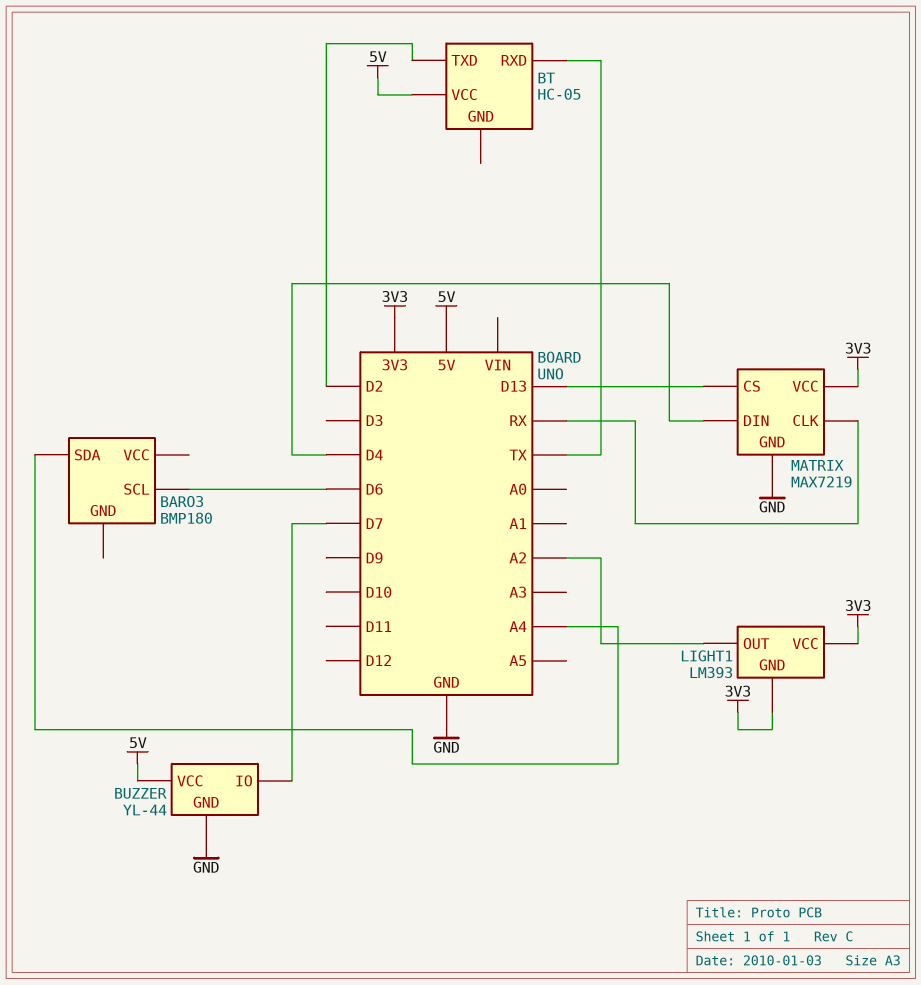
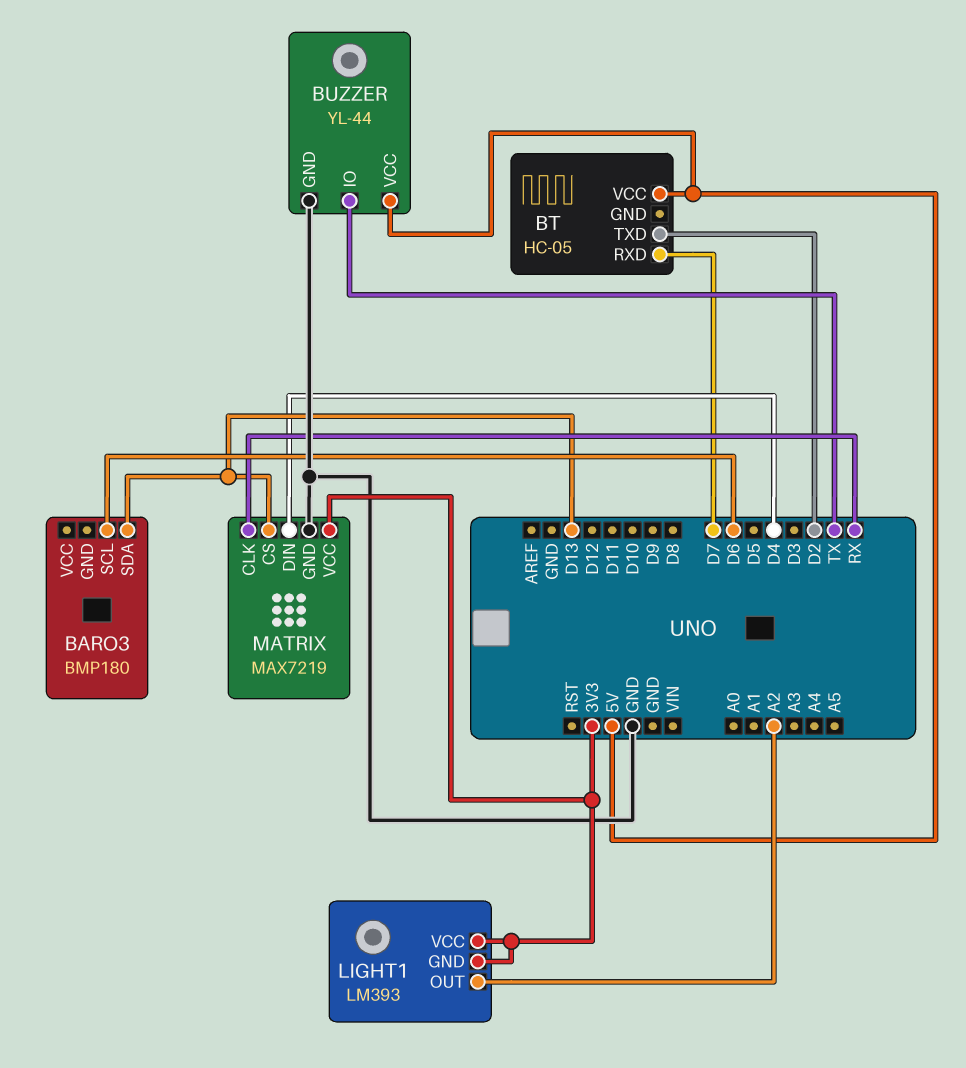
BARO3 pin SDA: A4 -> D13
BT pin RXD: TX -> D7
BUZZER pin IO: D7 -> TX

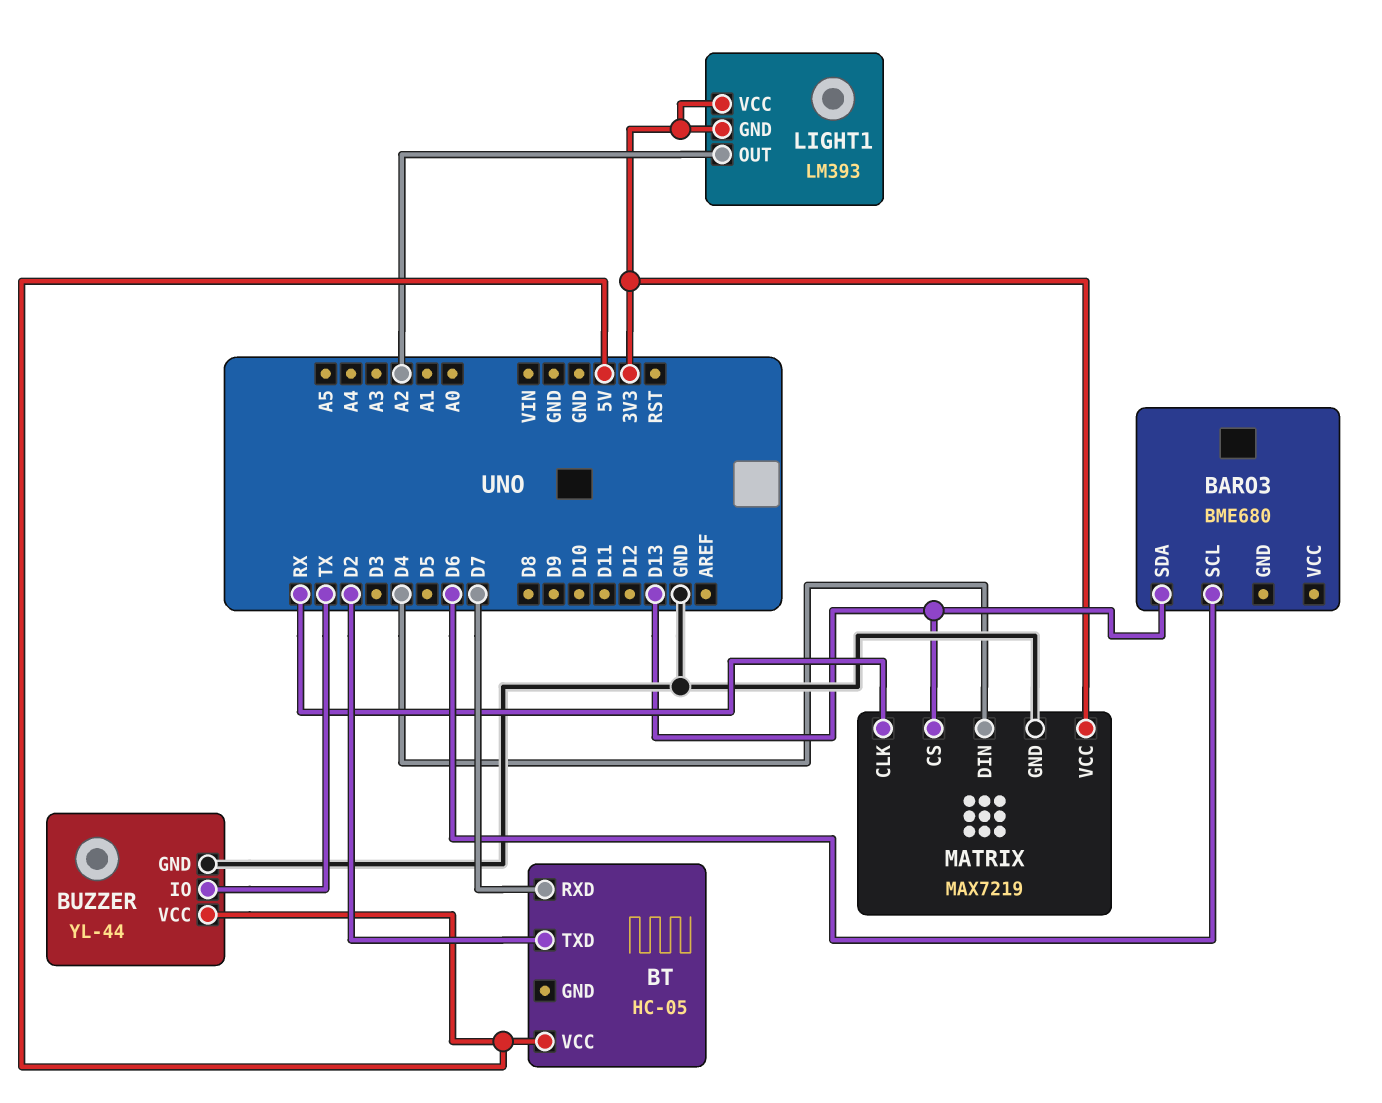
BARO3: BMP180 -> BME680

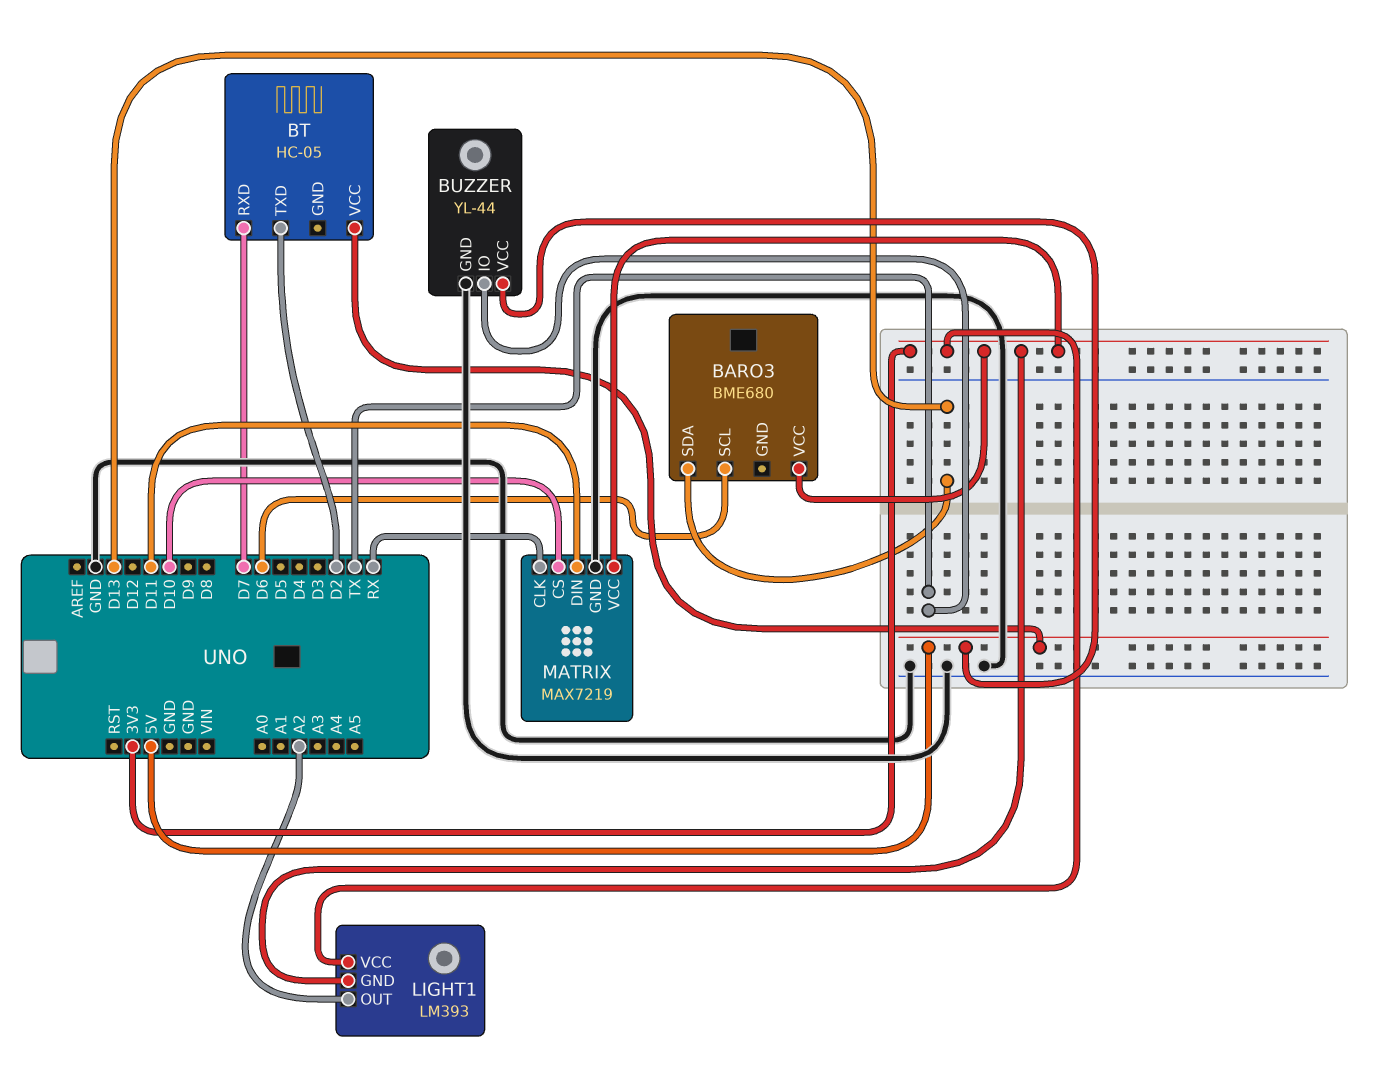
BARO3 pin VCC: none -> 3V3
MATRIX pin CS: D13 -> D10
MATRIX pin DIN: D4 -> D11

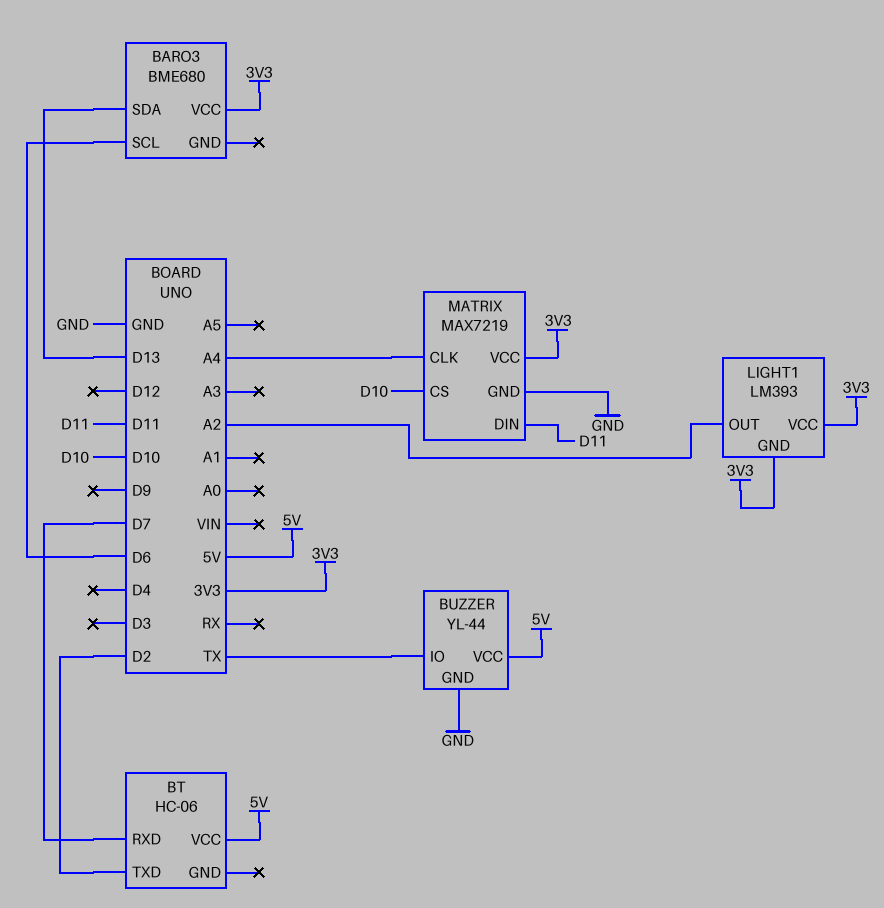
BT: HC-05 -> HC-06
MATRIX pin CLK: RX -> A4

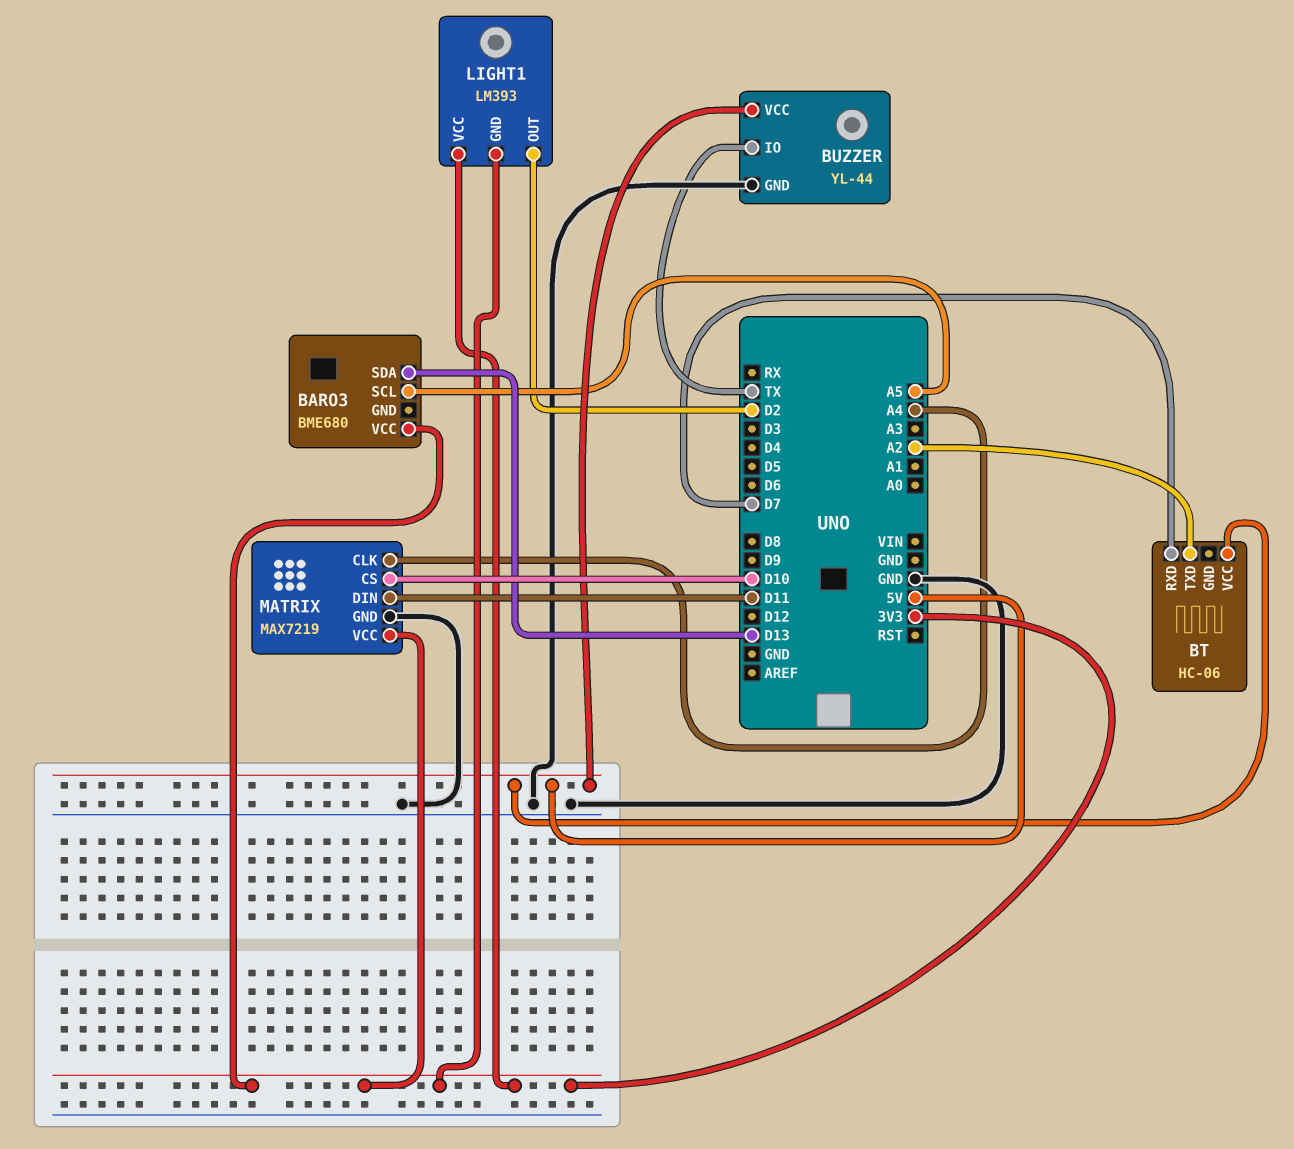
BARO3 pin SCL: D6 -> A5
BT pin TXD: D2 -> A2
LIGHT1 pin OUT: A2 -> D2

